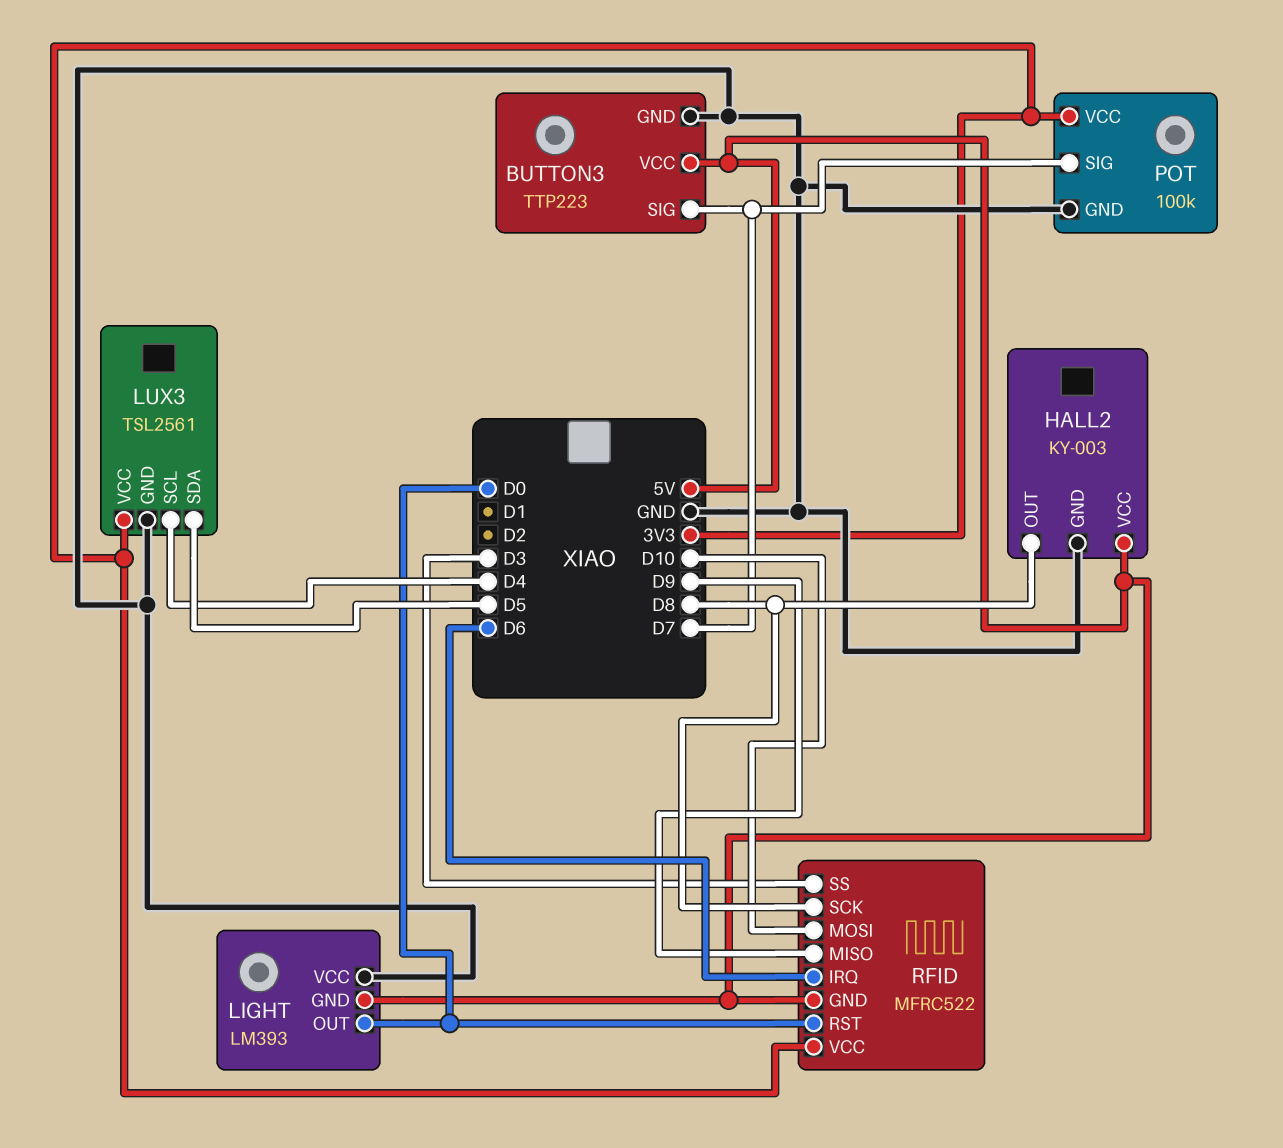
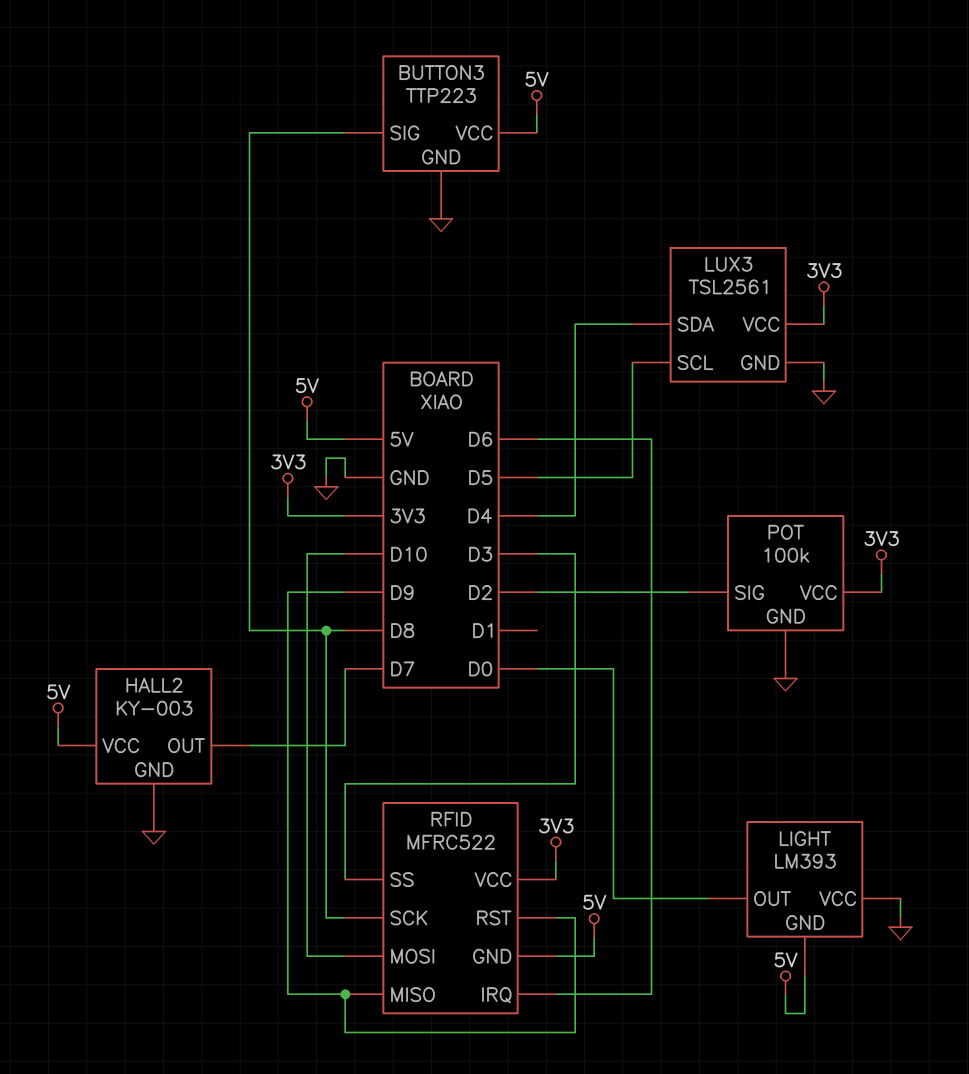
BUTTON3 pin SIG: D7 -> D8
HALL2 pin OUT: D8 -> D7
LUX3 pin SCL: D4 -> D5
LUX3 pin SDA: D5 -> D4
POT pin SIG: D7 -> D2
RFID pin RST: D0 -> D9

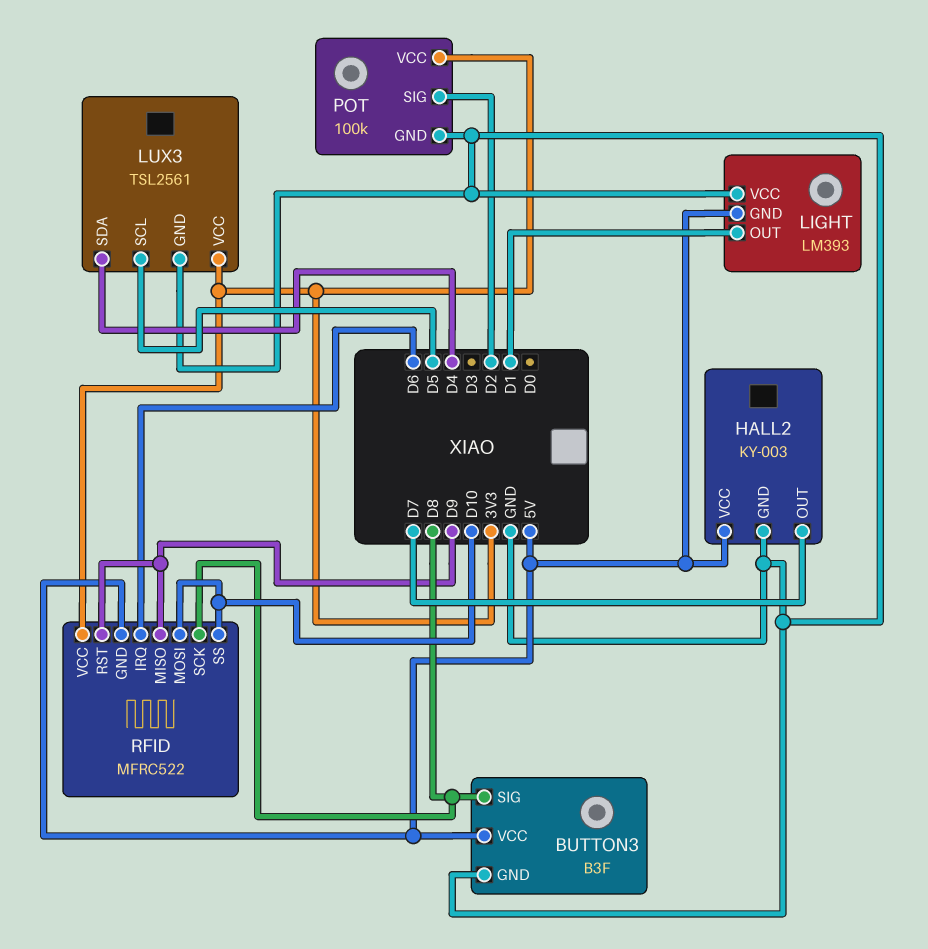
BUTTON3: TTP223 -> B3F
LIGHT pin OUT: D0 -> D1
RFID pin SS: D3 -> D10

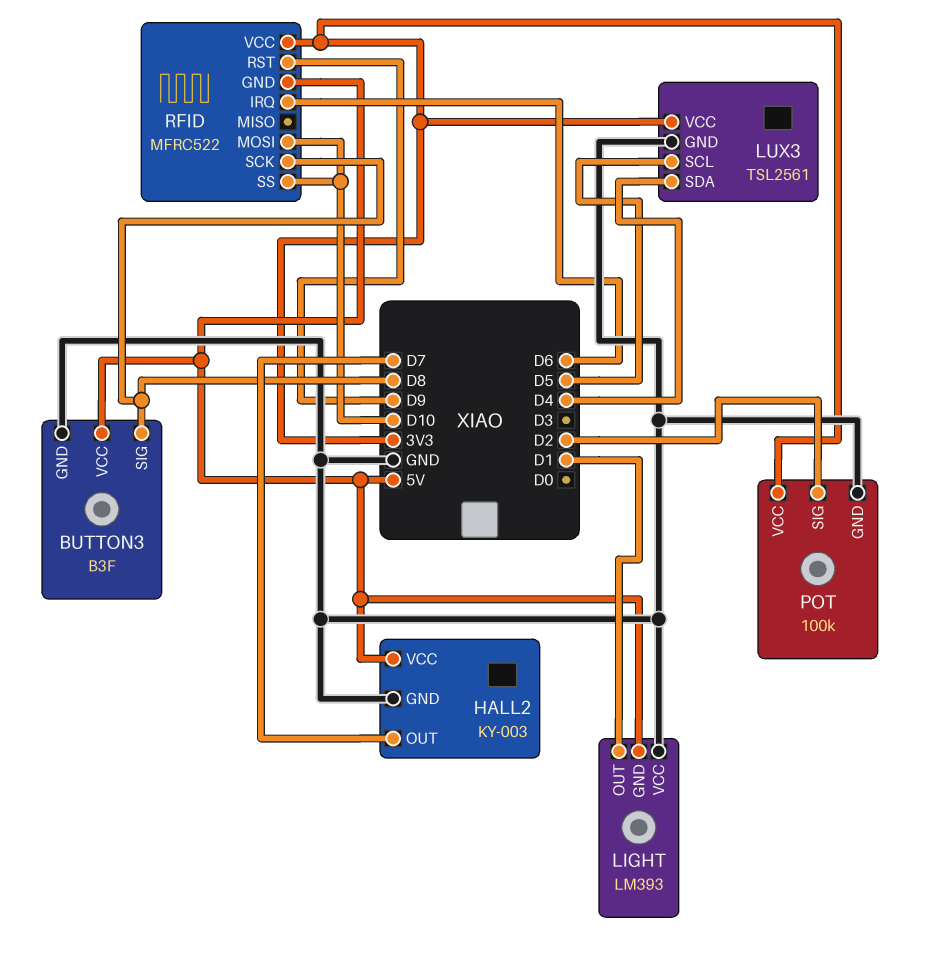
RFID pin MISO: D9 -> none

